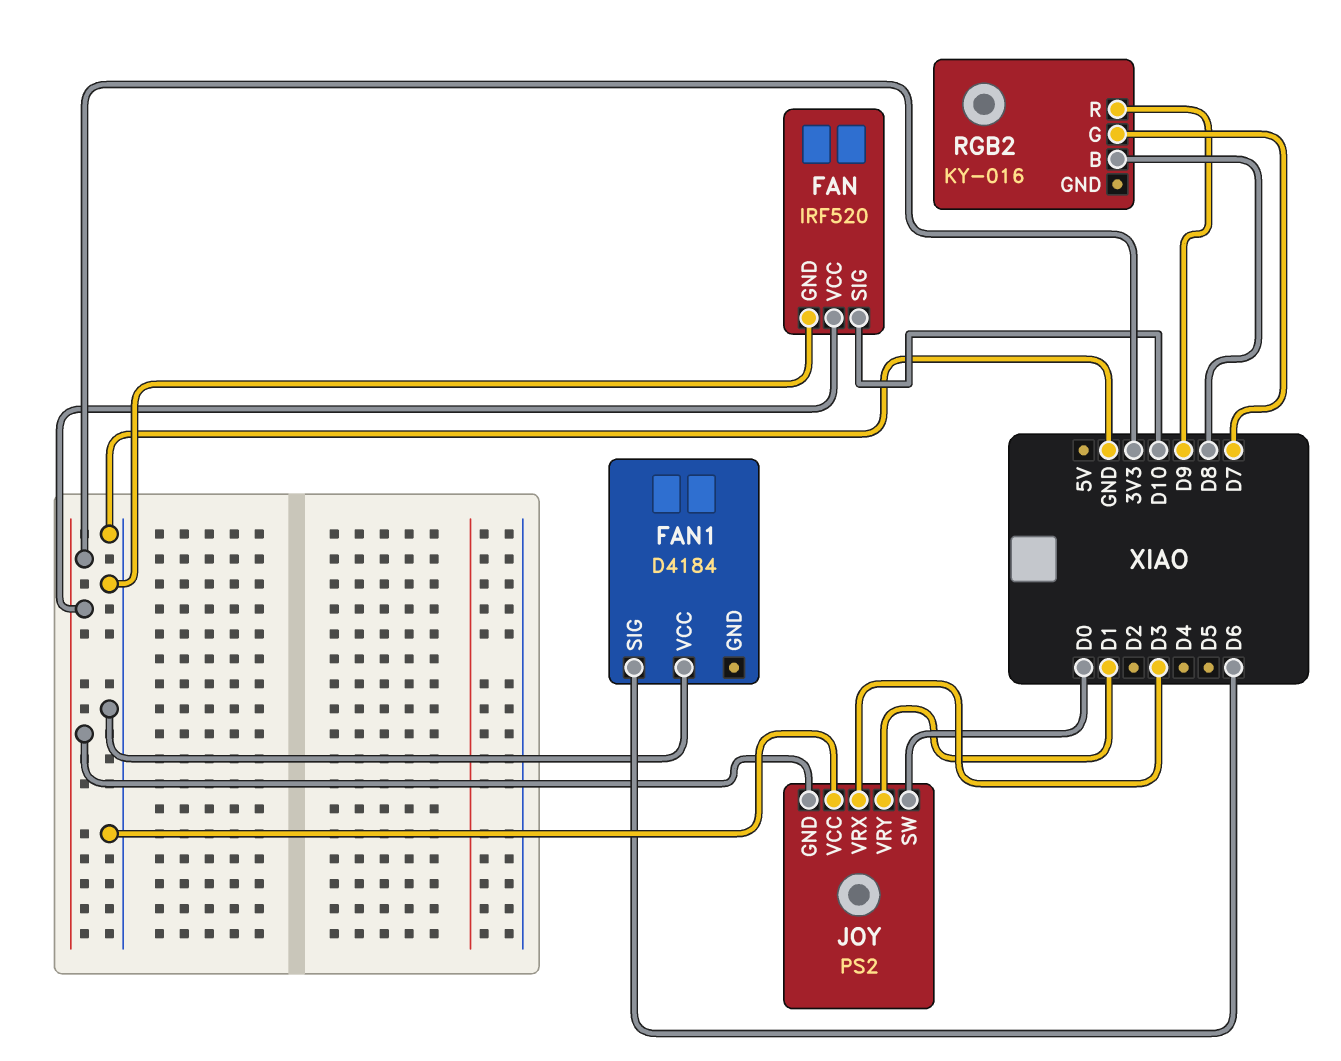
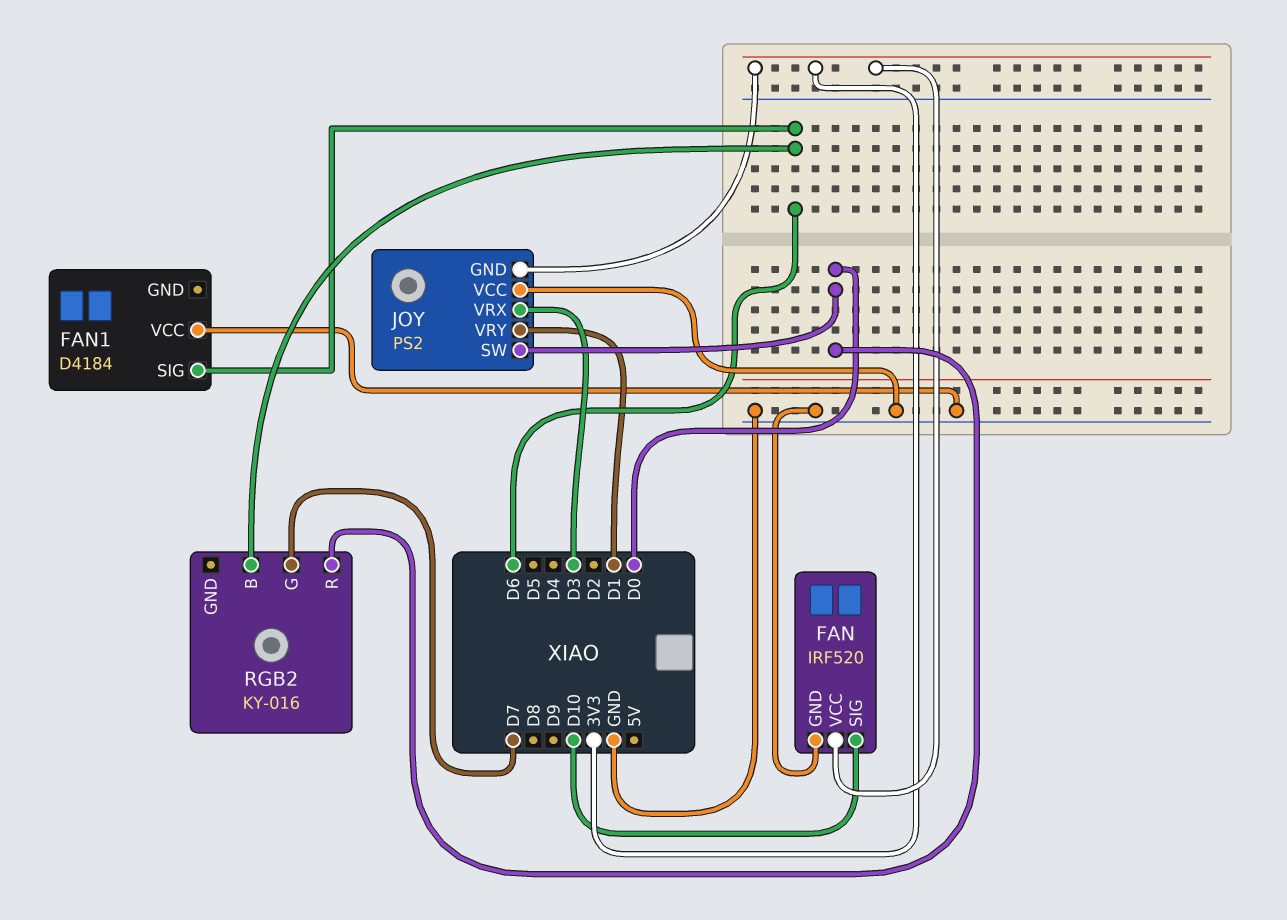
RGB2 pin B: D8 -> D6
RGB2 pin R: D9 -> D0

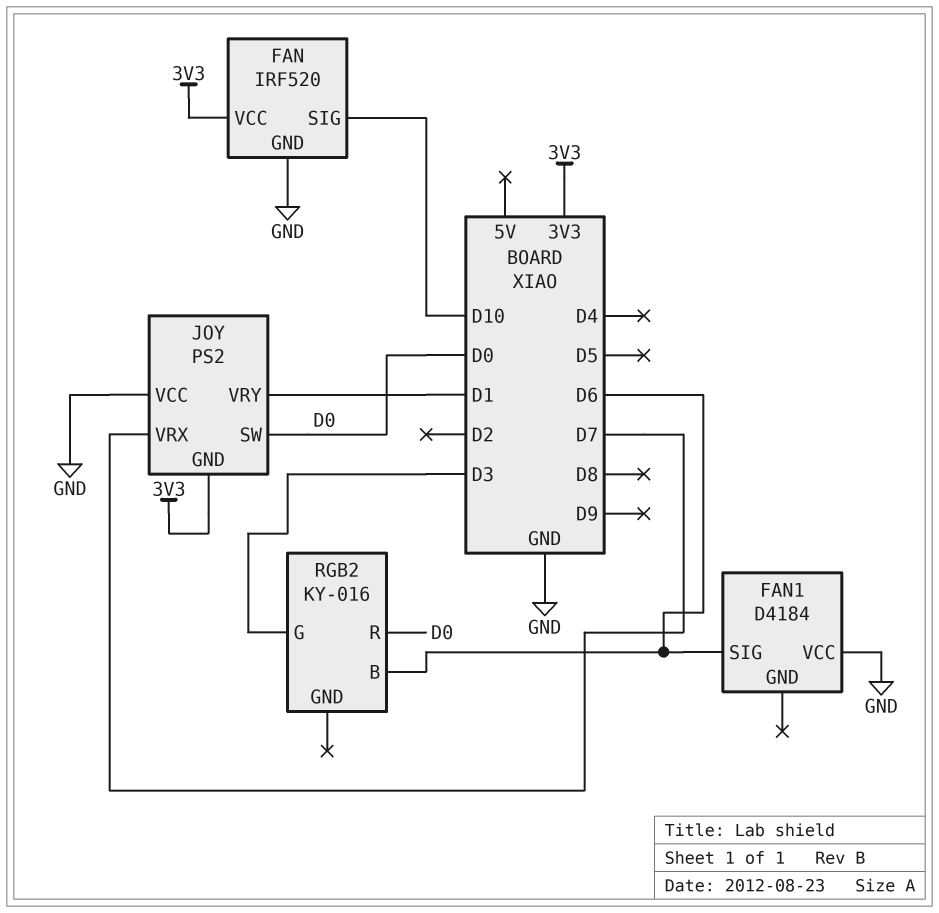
JOY pin VRX: D3 -> D7
RGB2 pin G: D7 -> D3

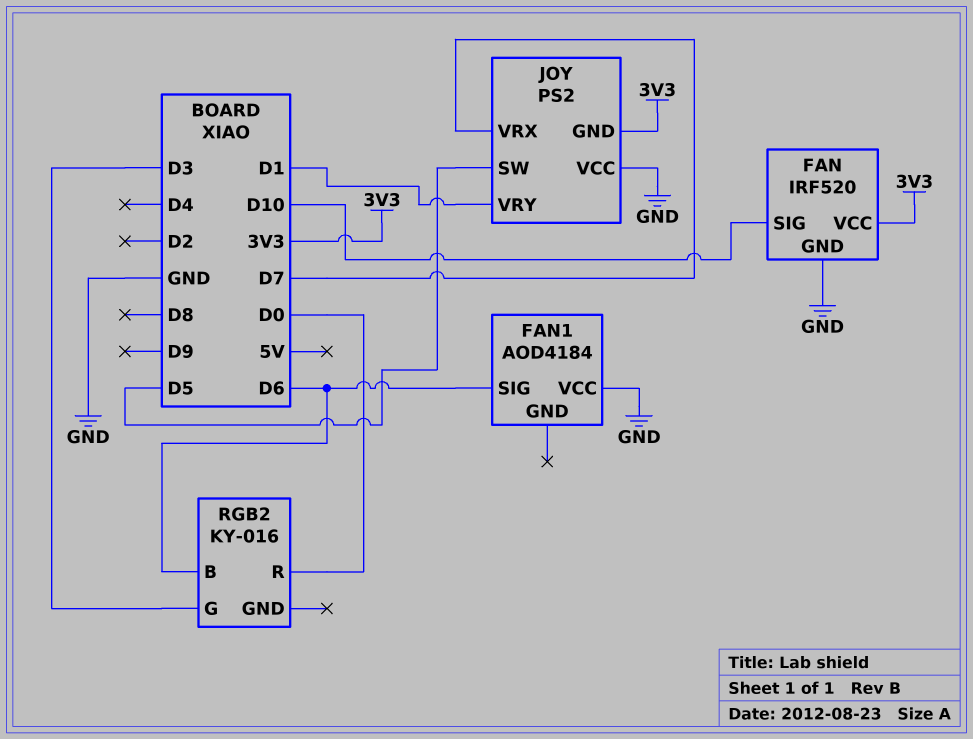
FAN1: D4184 -> AOD4184
JOY pin SW: D0 -> D5

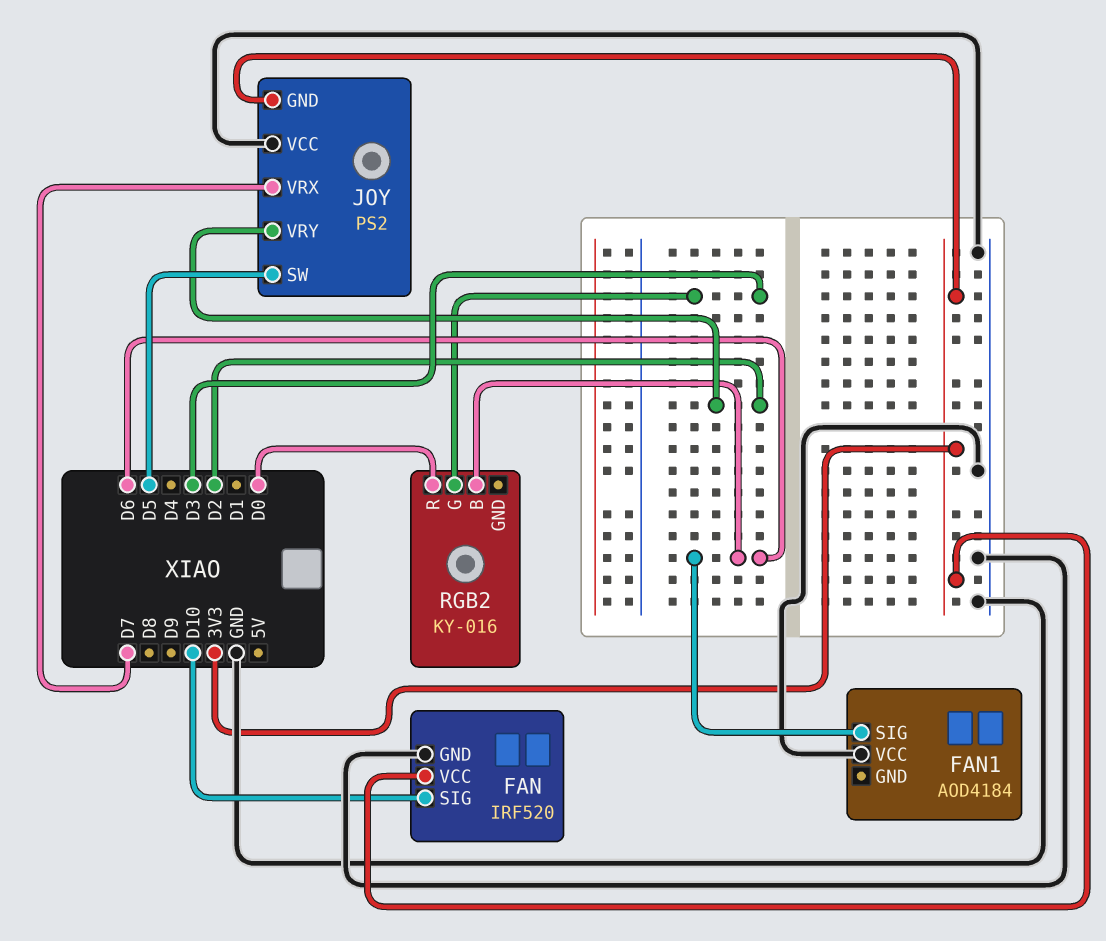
JOY pin VRY: D1 -> D2

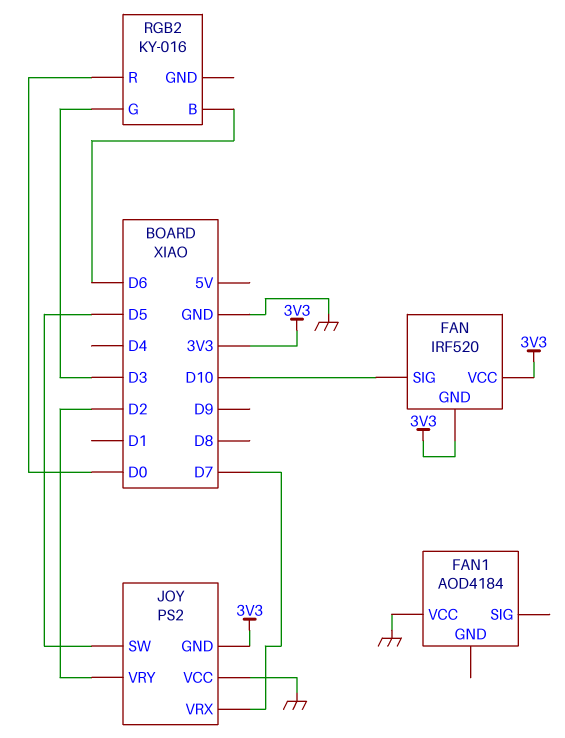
FAN pin GND: GND -> 3V3
FAN1 pin SIG: D6 -> none

